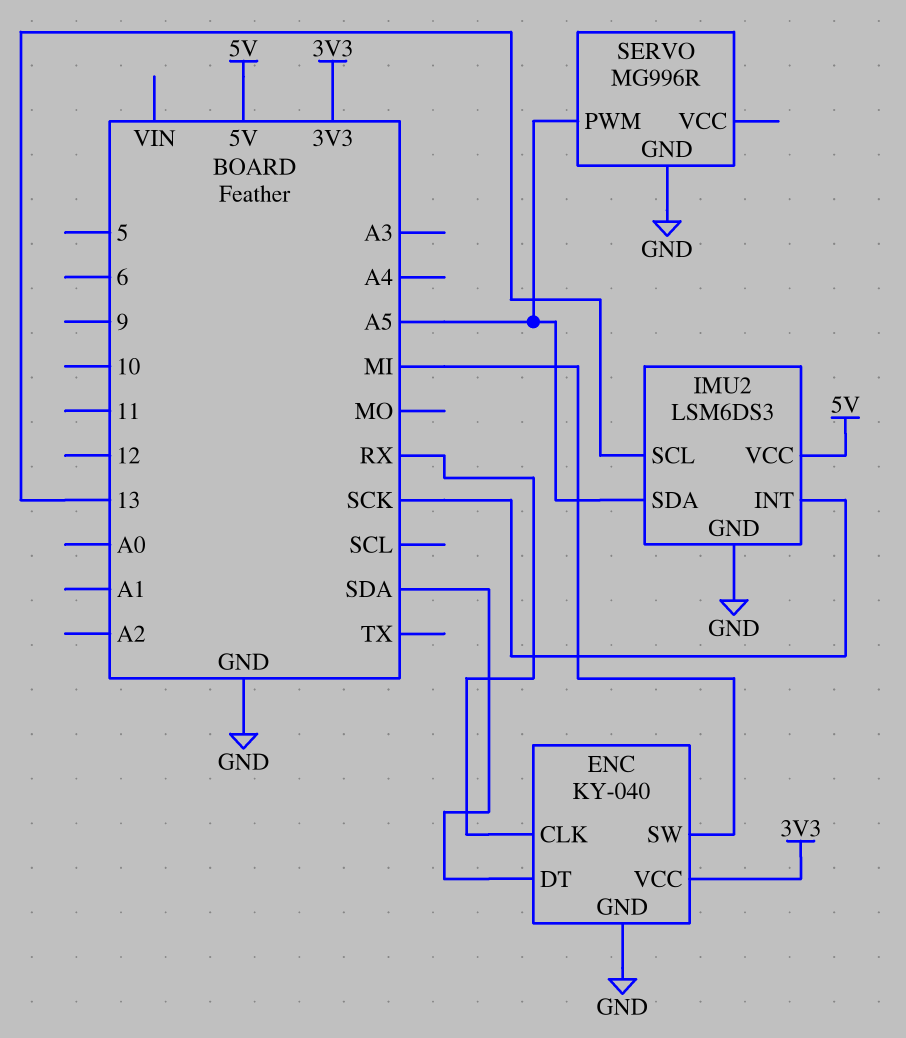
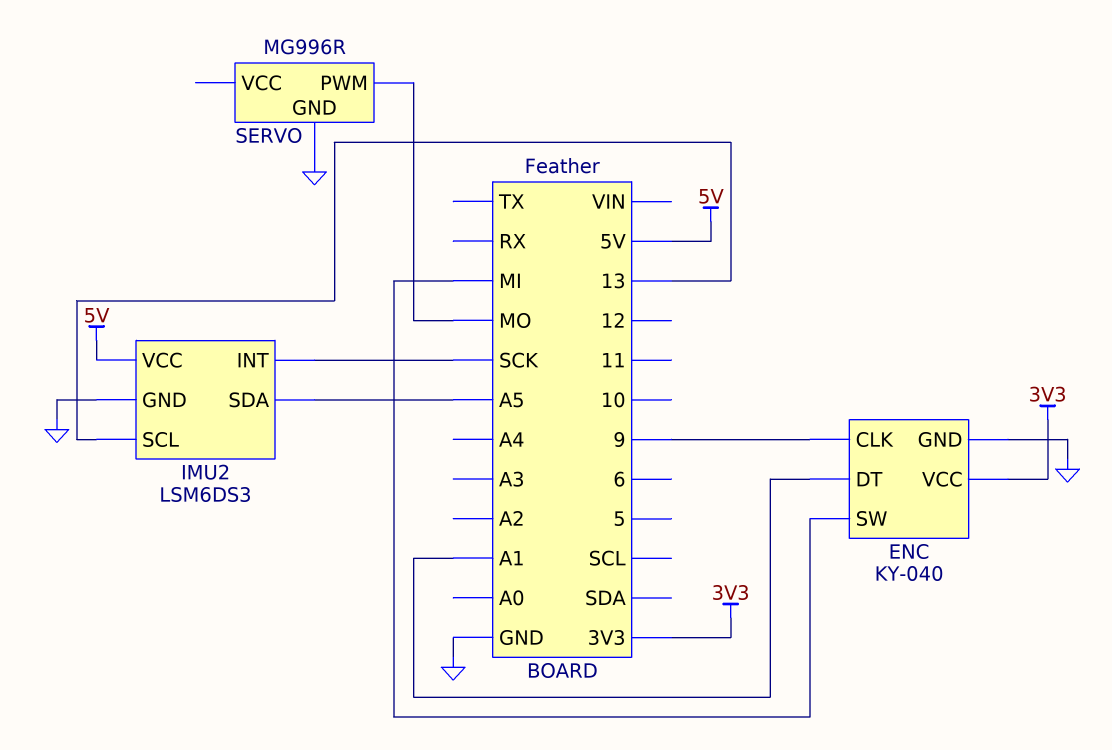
ENC pin CLK: RX -> 9
ENC pin DT: SDA -> A1
SERVO pin PWM: A5 -> MO

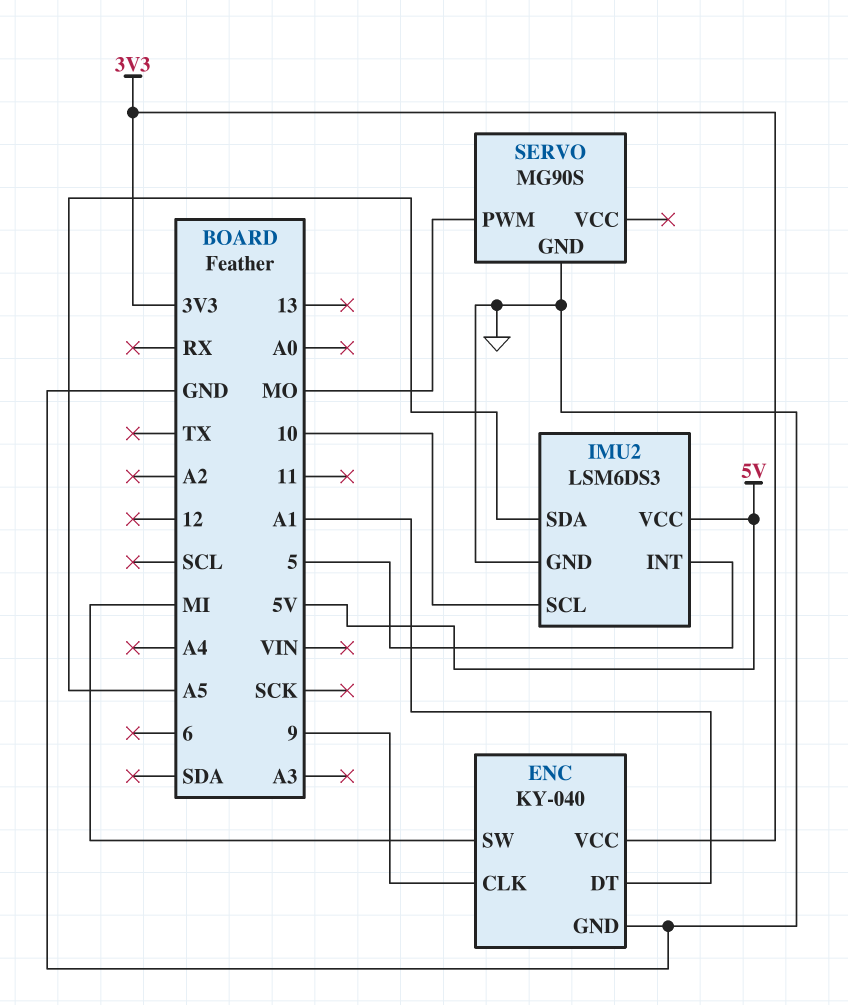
IMU2 pin INT: SCK -> 5
IMU2 pin SCL: 13 -> 10
SERVO: MG996R -> MG90S

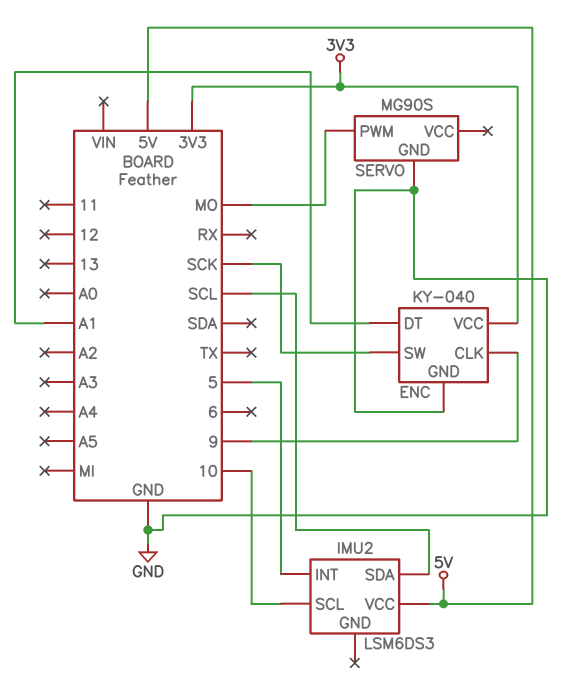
ENC pin SW: MI -> SCK
IMU2 pin GND: GND -> none
IMU2 pin SDA: A5 -> SCL

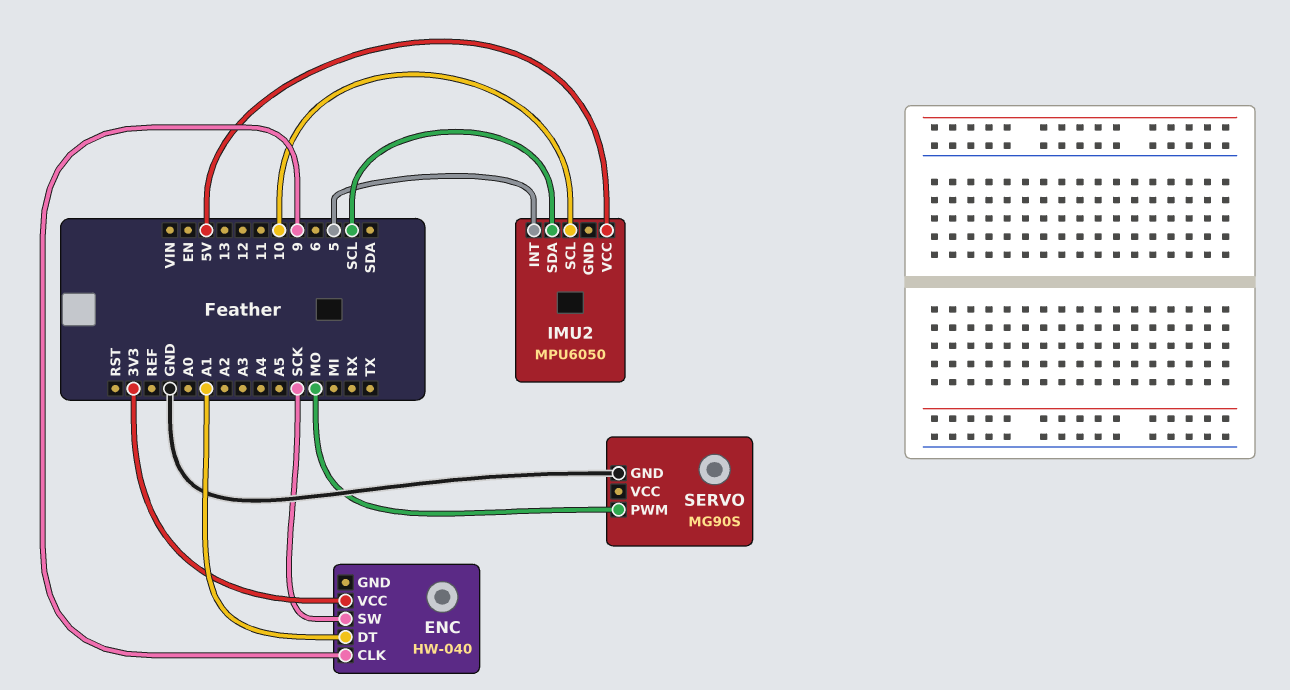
ENC: KY-040 -> HW-040
ENC pin GND: GND -> none
IMU2: LSM6DS3 -> MPU6050

